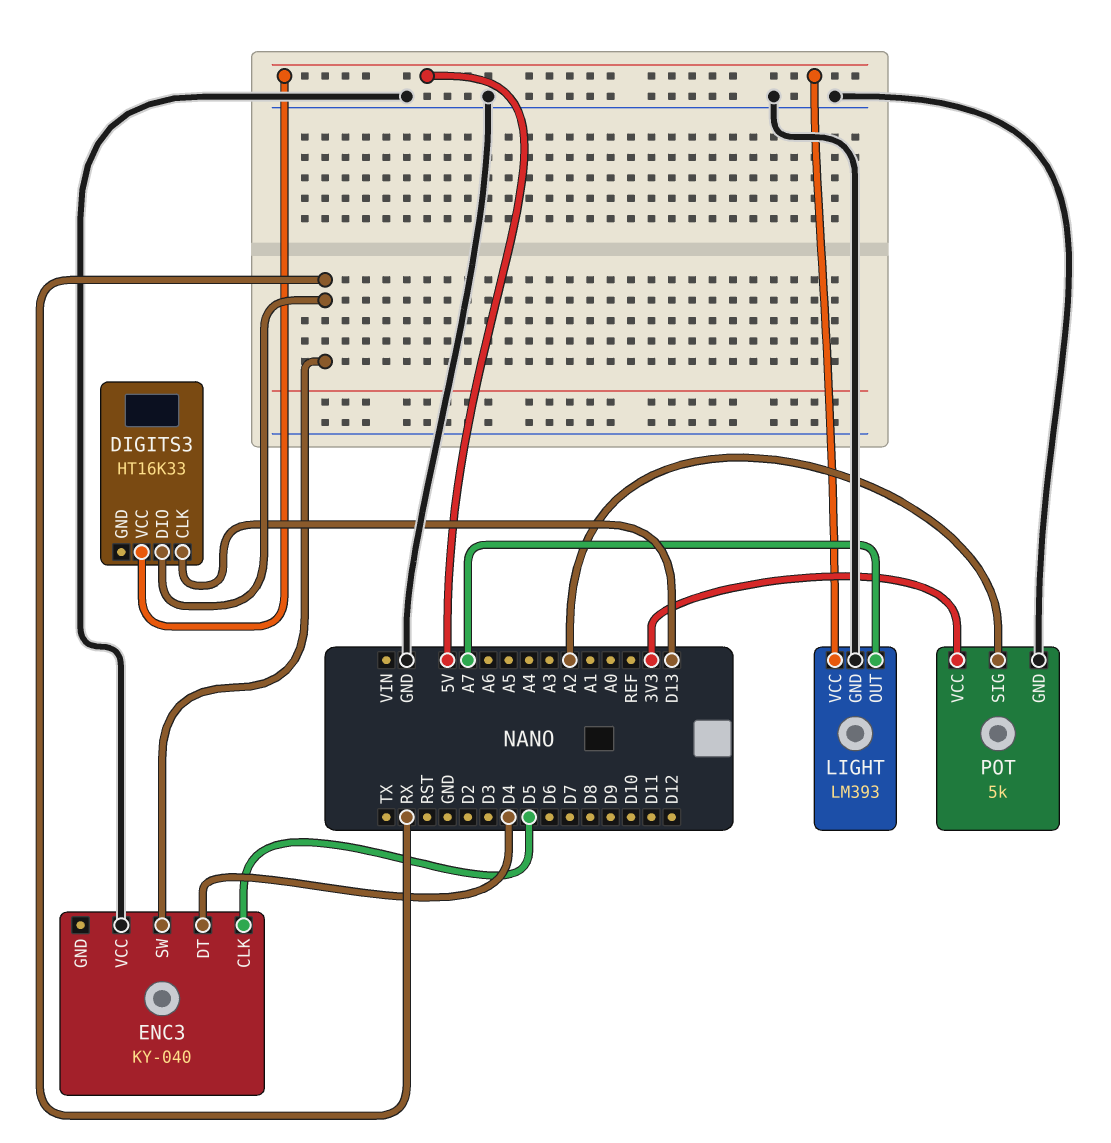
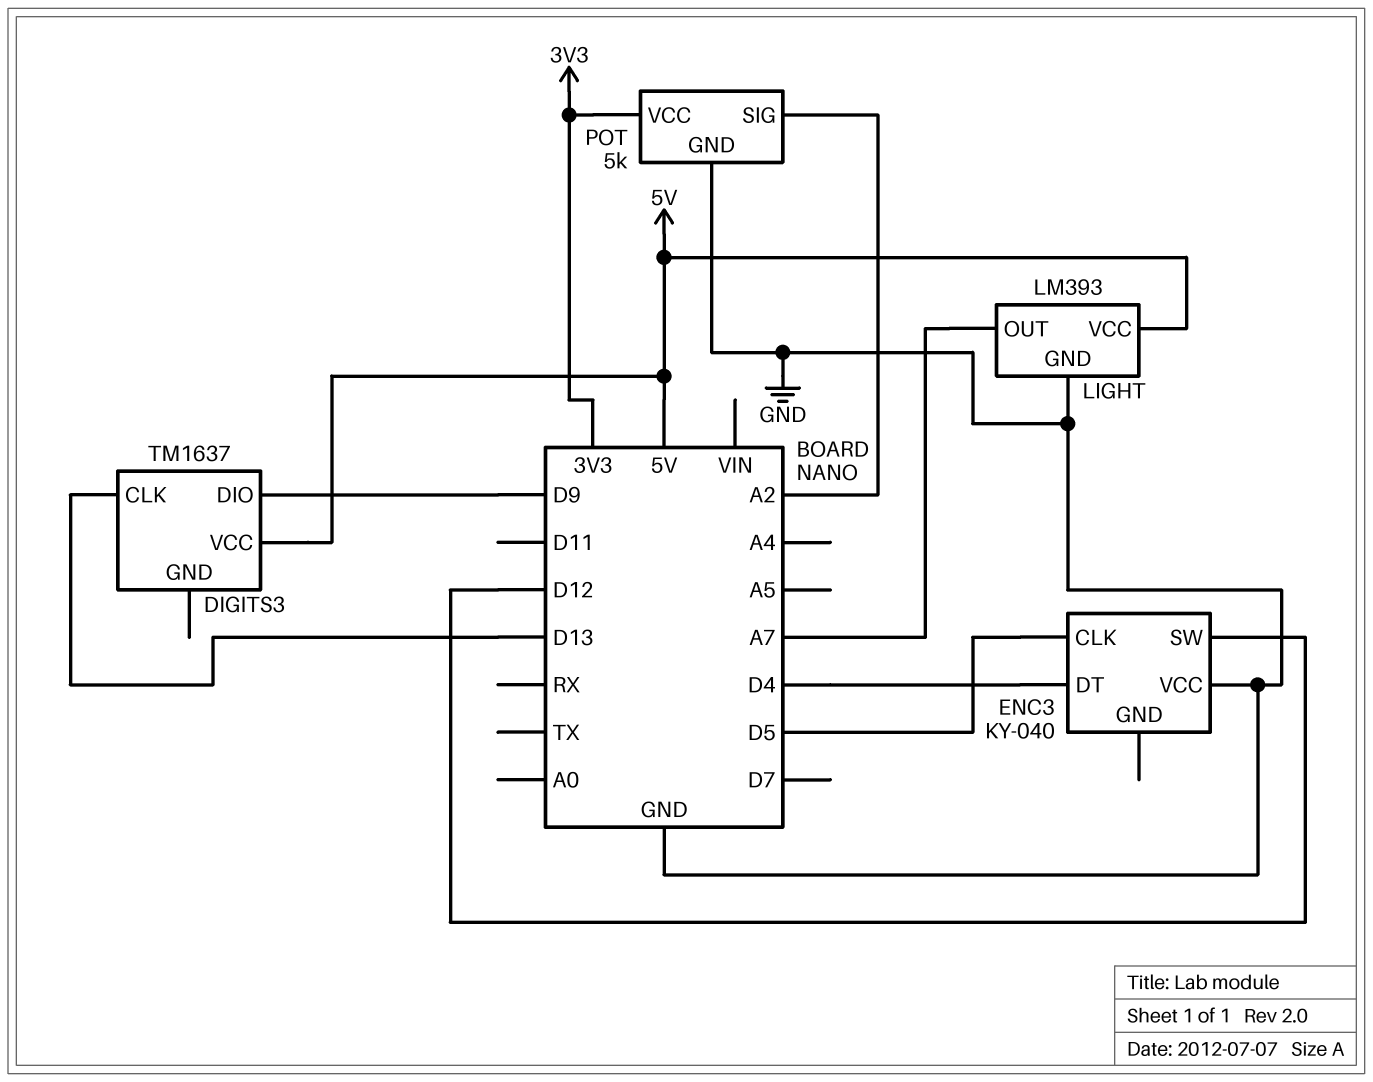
DIGITS3: HT16K33 -> TM1637
DIGITS3 pin DIO: RX -> D9
ENC3 pin SW: RX -> D12

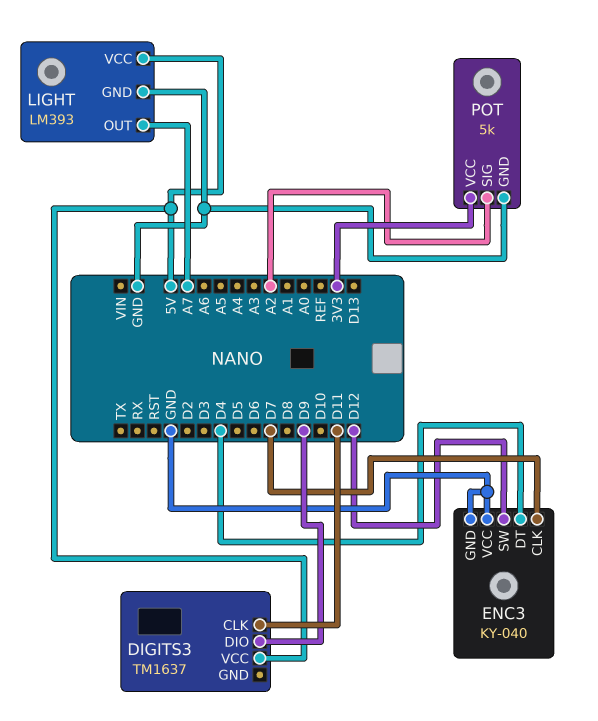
DIGITS3 pin CLK: D13 -> D11
ENC3 pin CLK: D5 -> D7
ENC3 pin GND: none -> GND

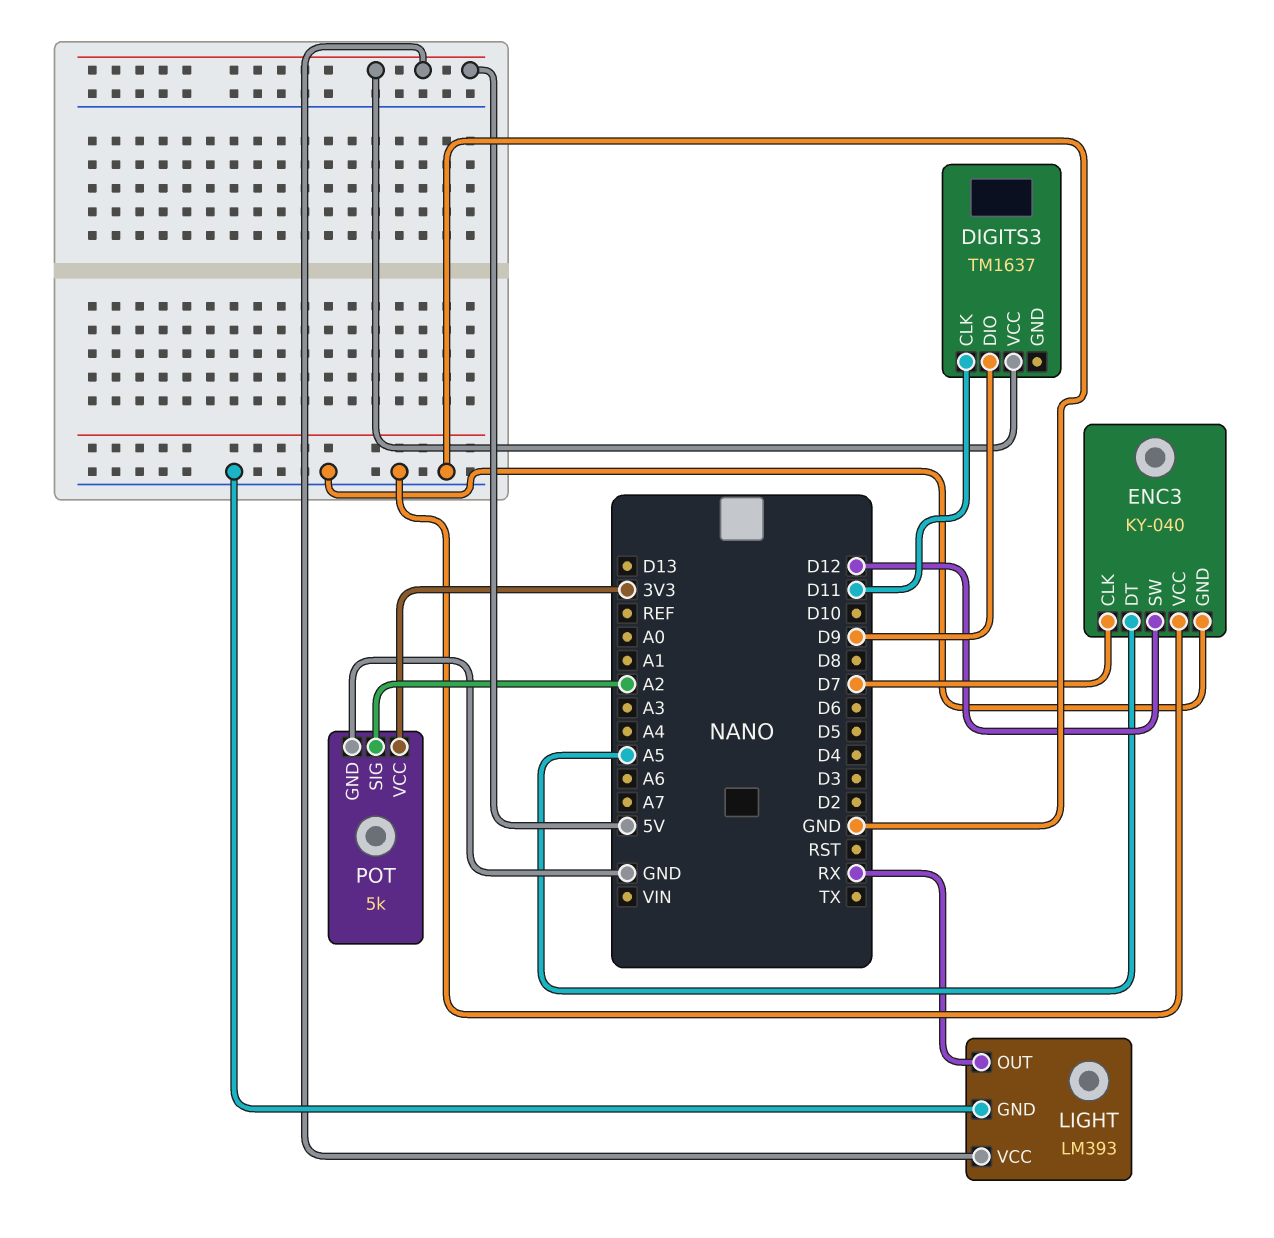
ENC3 pin DT: D4 -> A5
LIGHT pin OUT: A7 -> RX

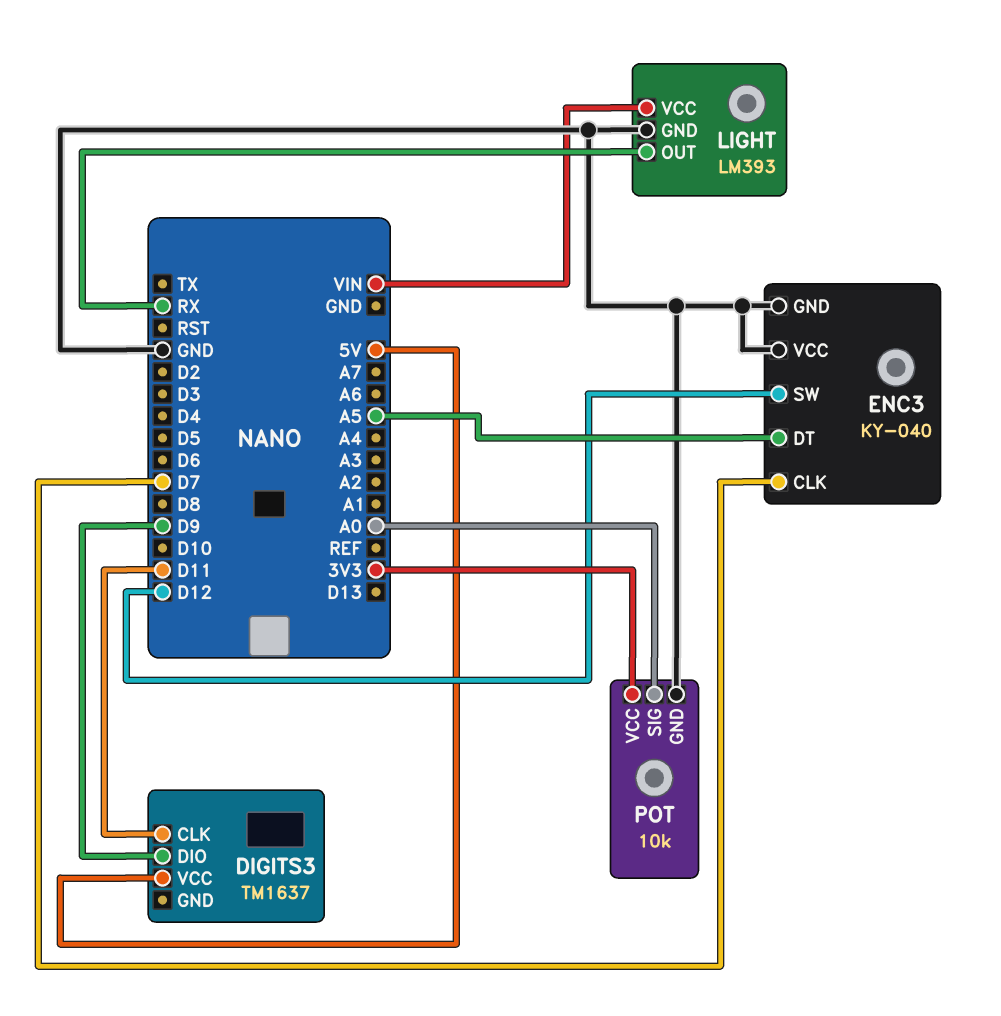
LIGHT pin VCC: 5V -> VIN
POT: 5k -> 10k
POT pin SIG: A2 -> A0

